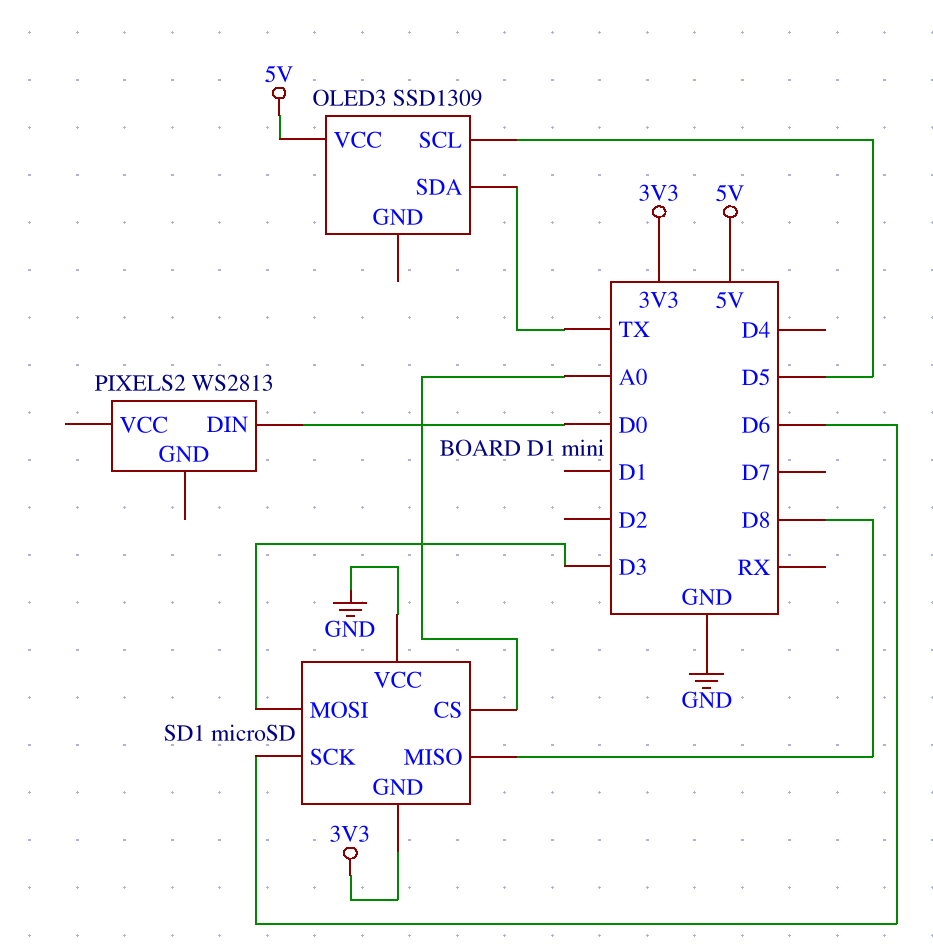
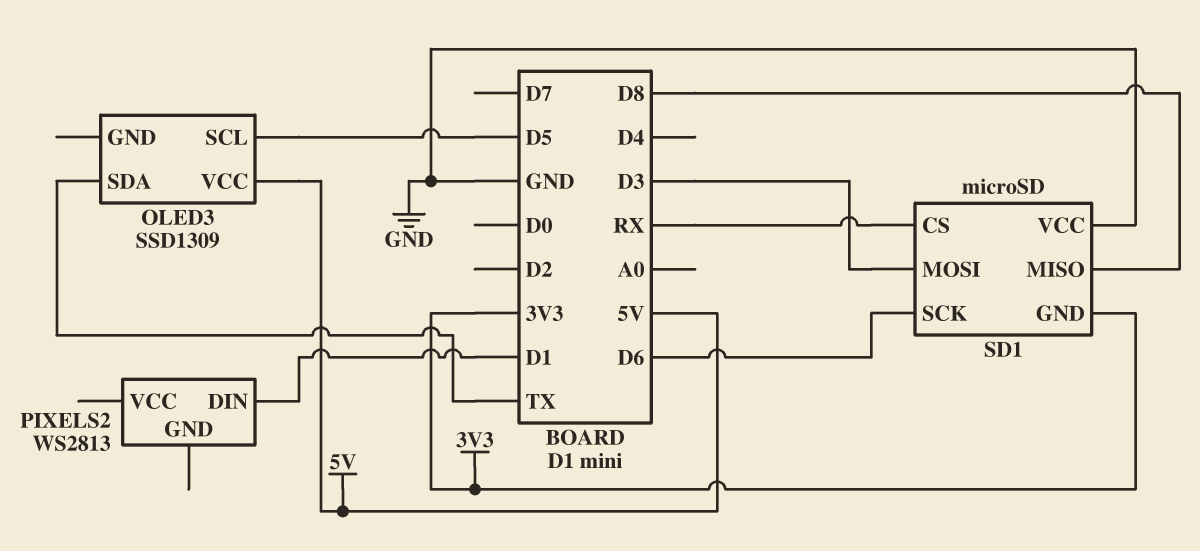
PIXELS2 pin DIN: D0 -> D1
SD1 pin CS: A0 -> RX

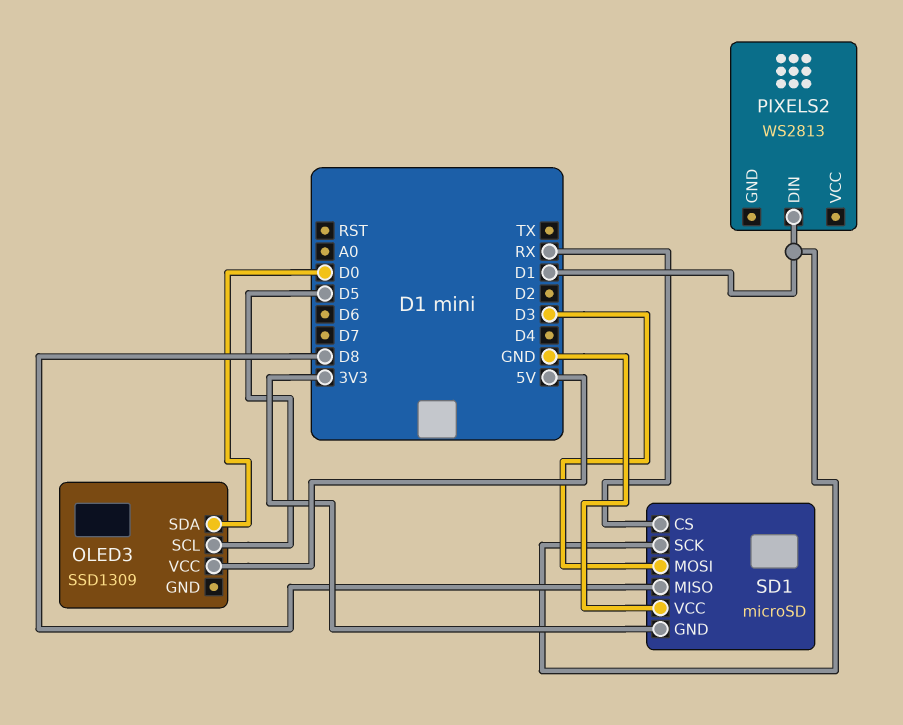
OLED3 pin SDA: TX -> D0
SD1 pin SCK: D6 -> D1

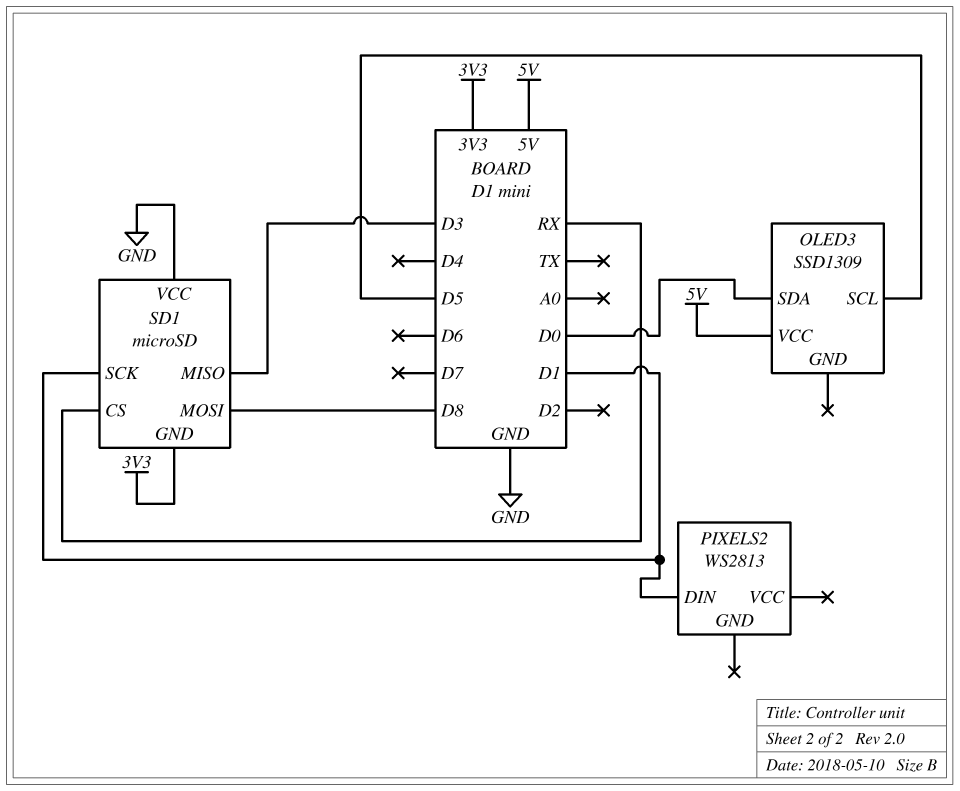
SD1 pin MISO: D8 -> D3
SD1 pin MOSI: D3 -> D8

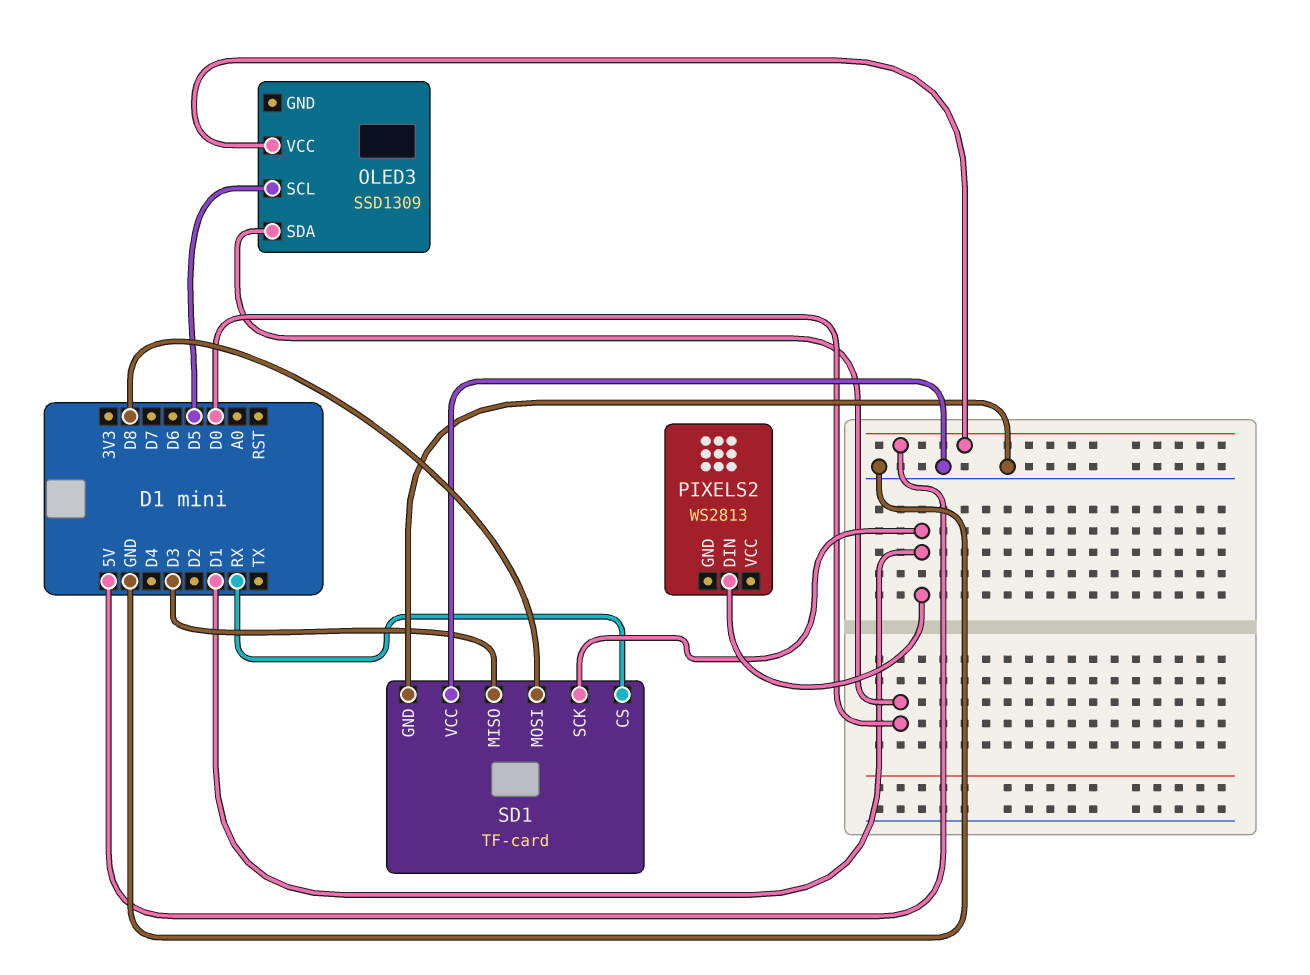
SD1: microSD -> TF-card
SD1 pin GND: 3V3 -> GND

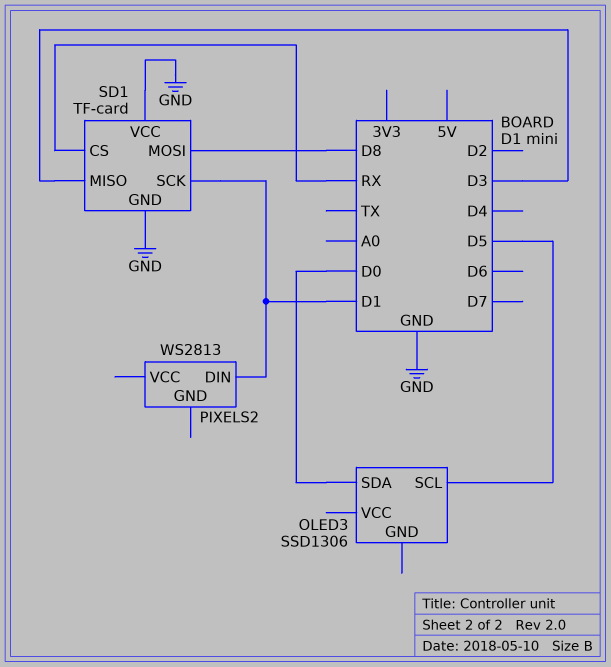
OLED3: SSD1309 -> SSD1306
OLED3 pin VCC: 5V -> none

